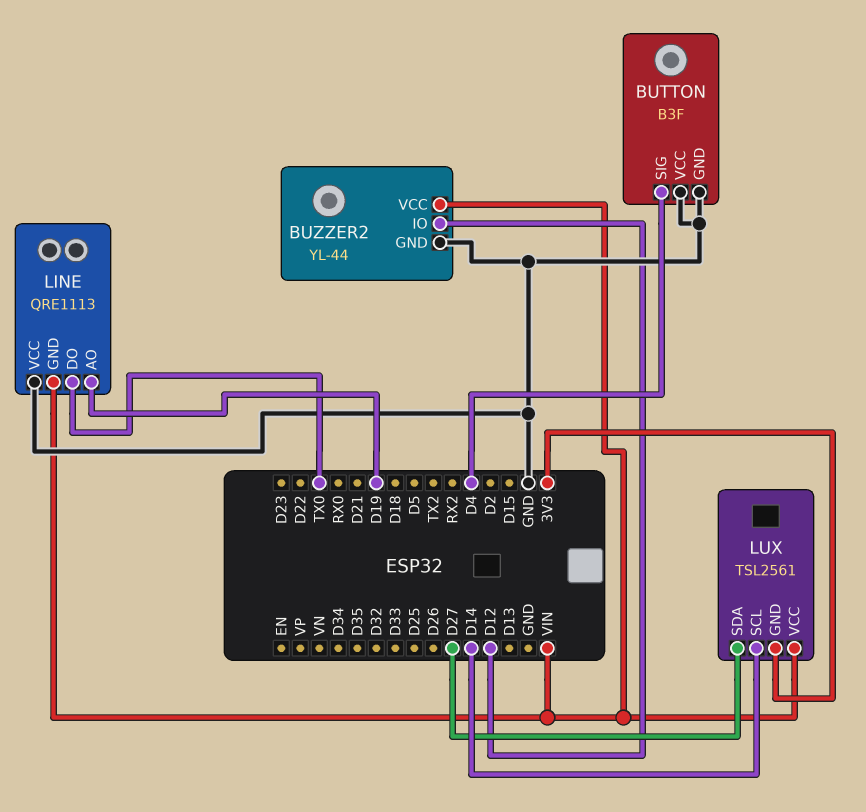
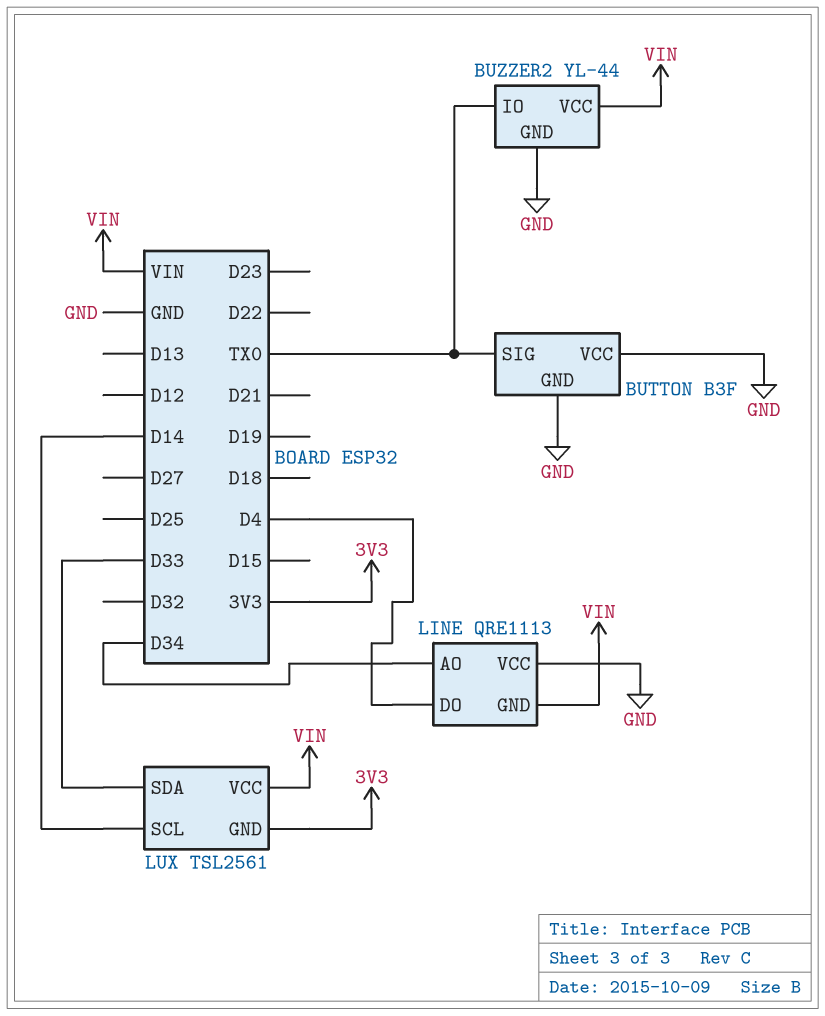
BUTTON pin SIG: D4 -> TX0
BUZZER2 pin IO: D12 -> TX0
LINE pin AO: D19 -> D34
LINE pin DO: TX0 -> D4
LUX pin SDA: D27 -> D33

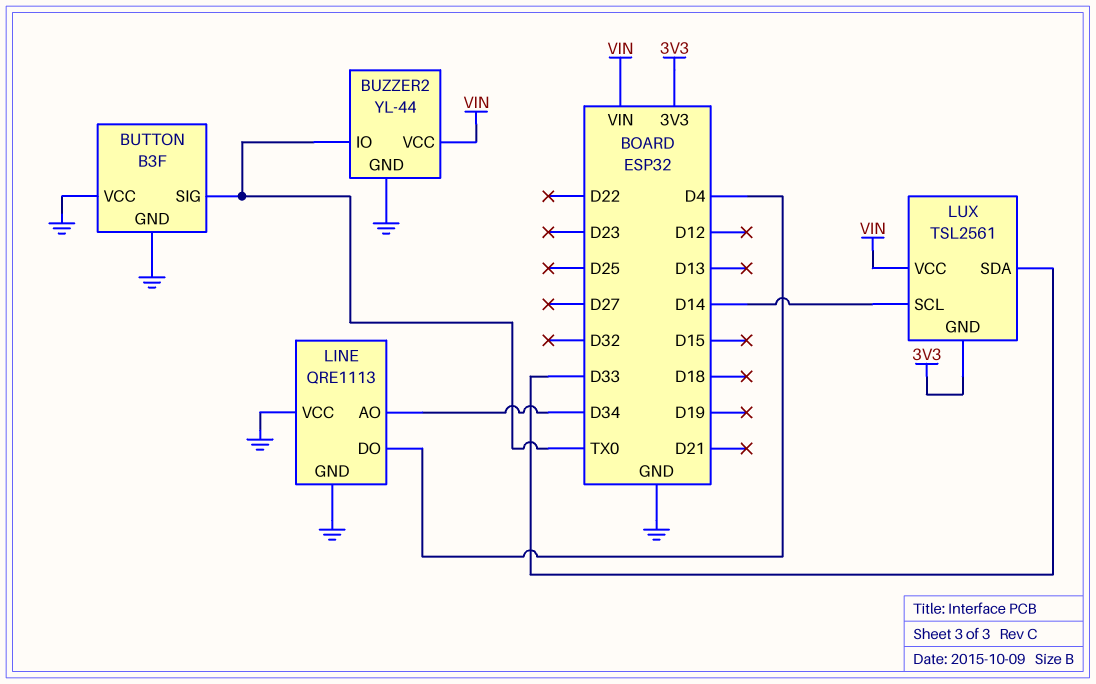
LINE pin GND: VIN -> GND

